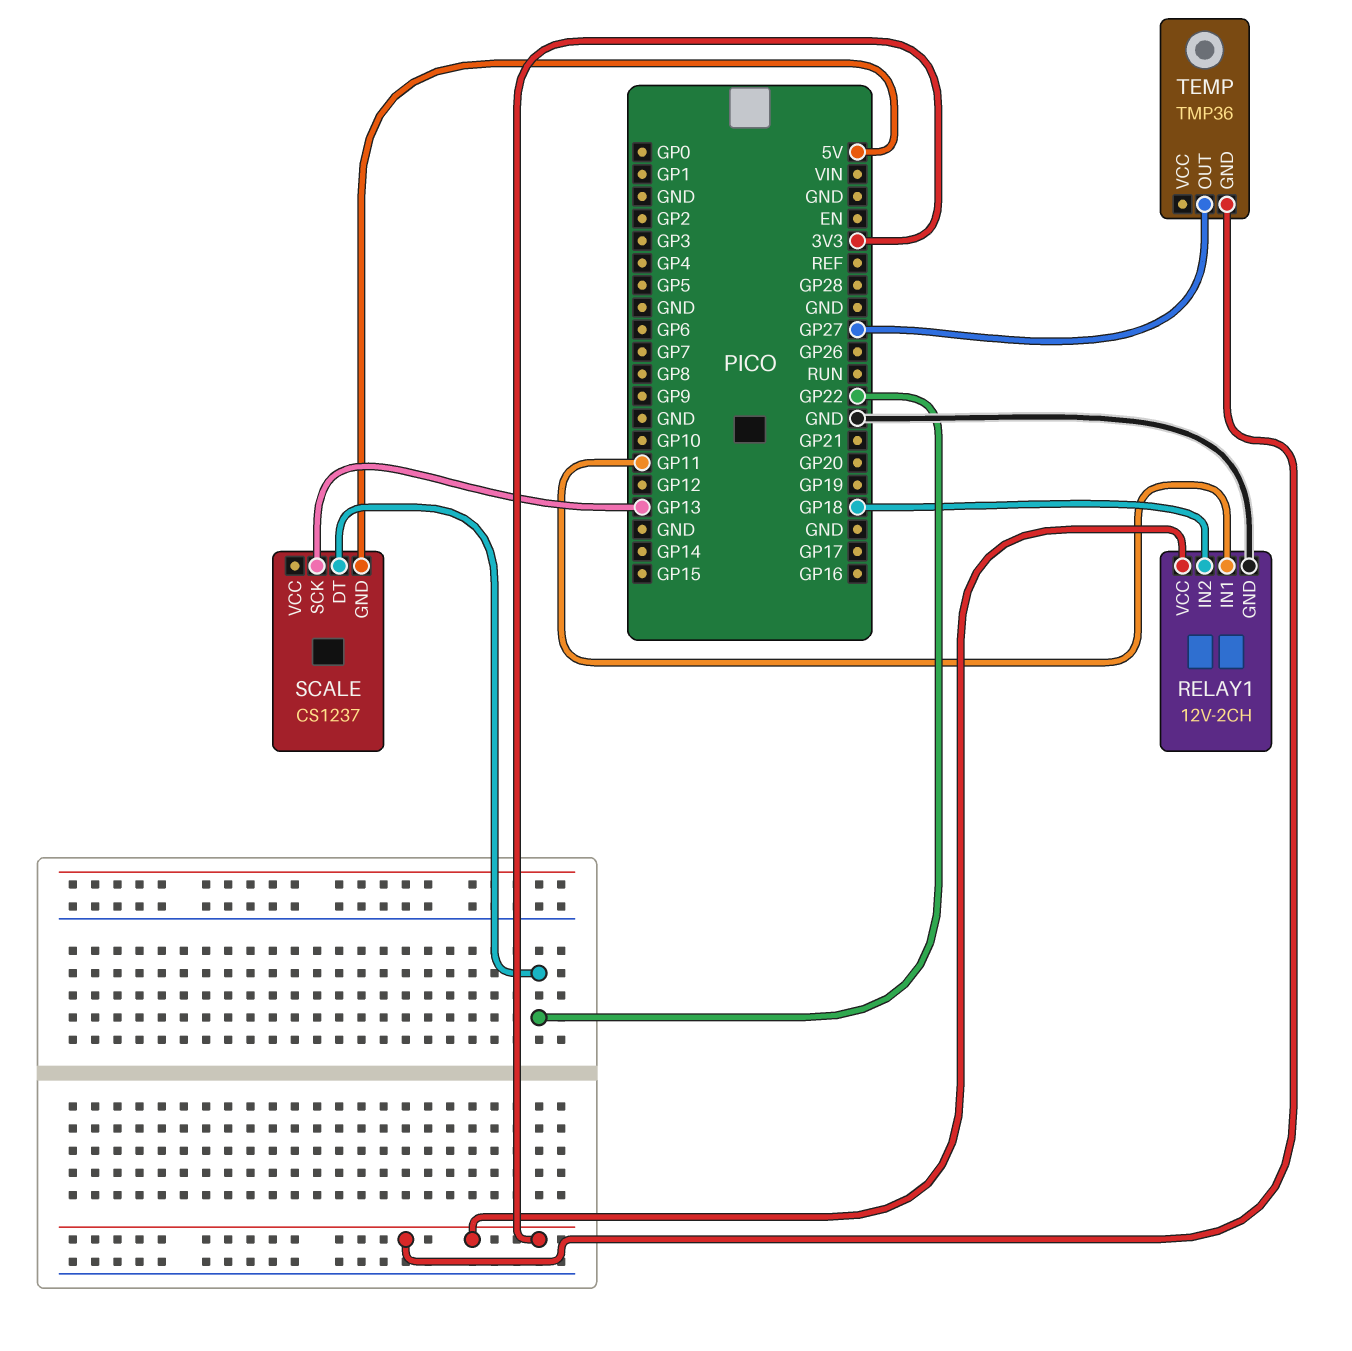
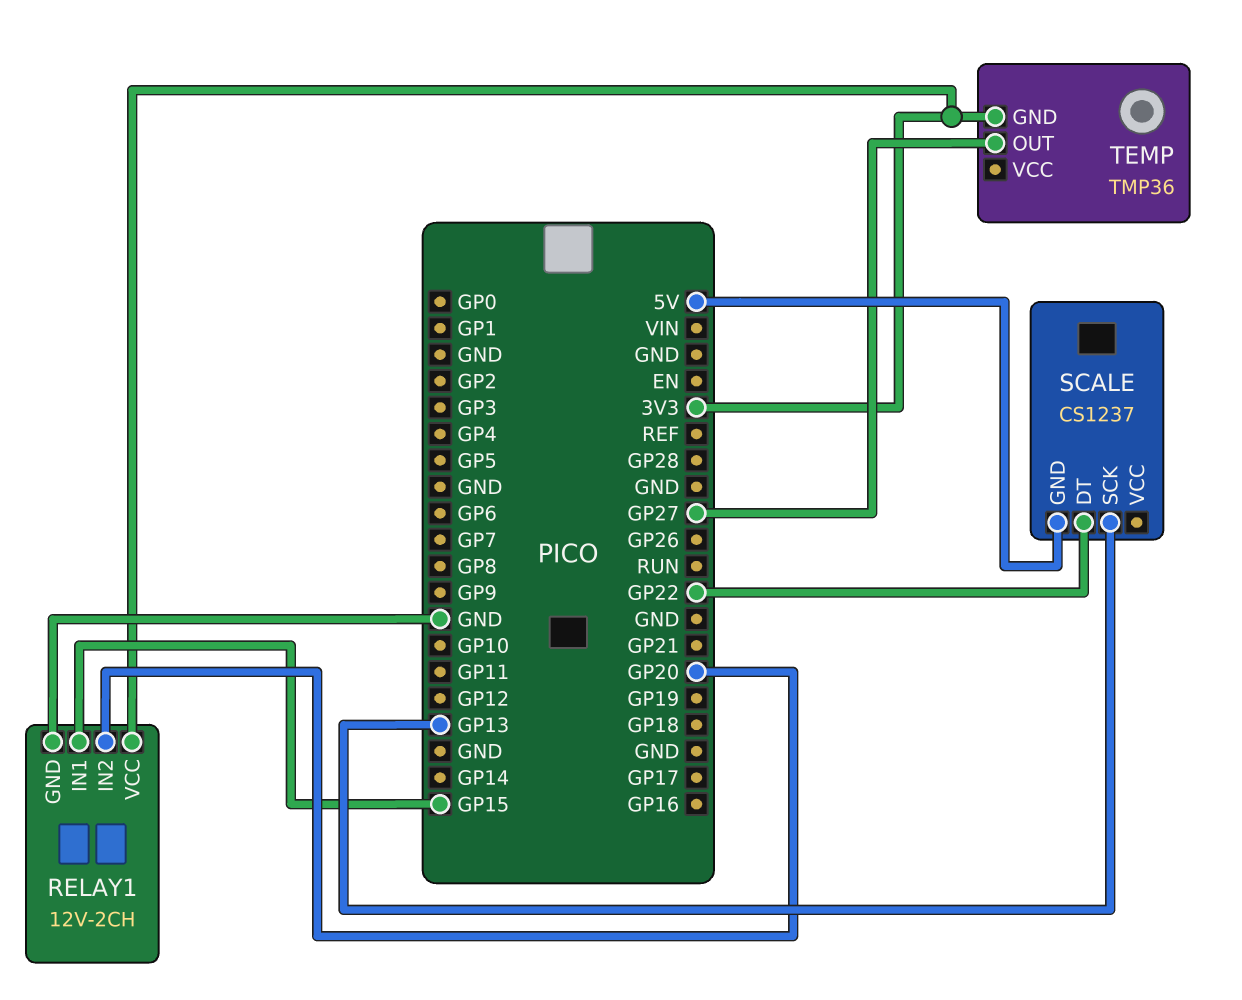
RELAY1 pin IN1: GP11 -> GP15
RELAY1 pin IN2: GP18 -> GP20

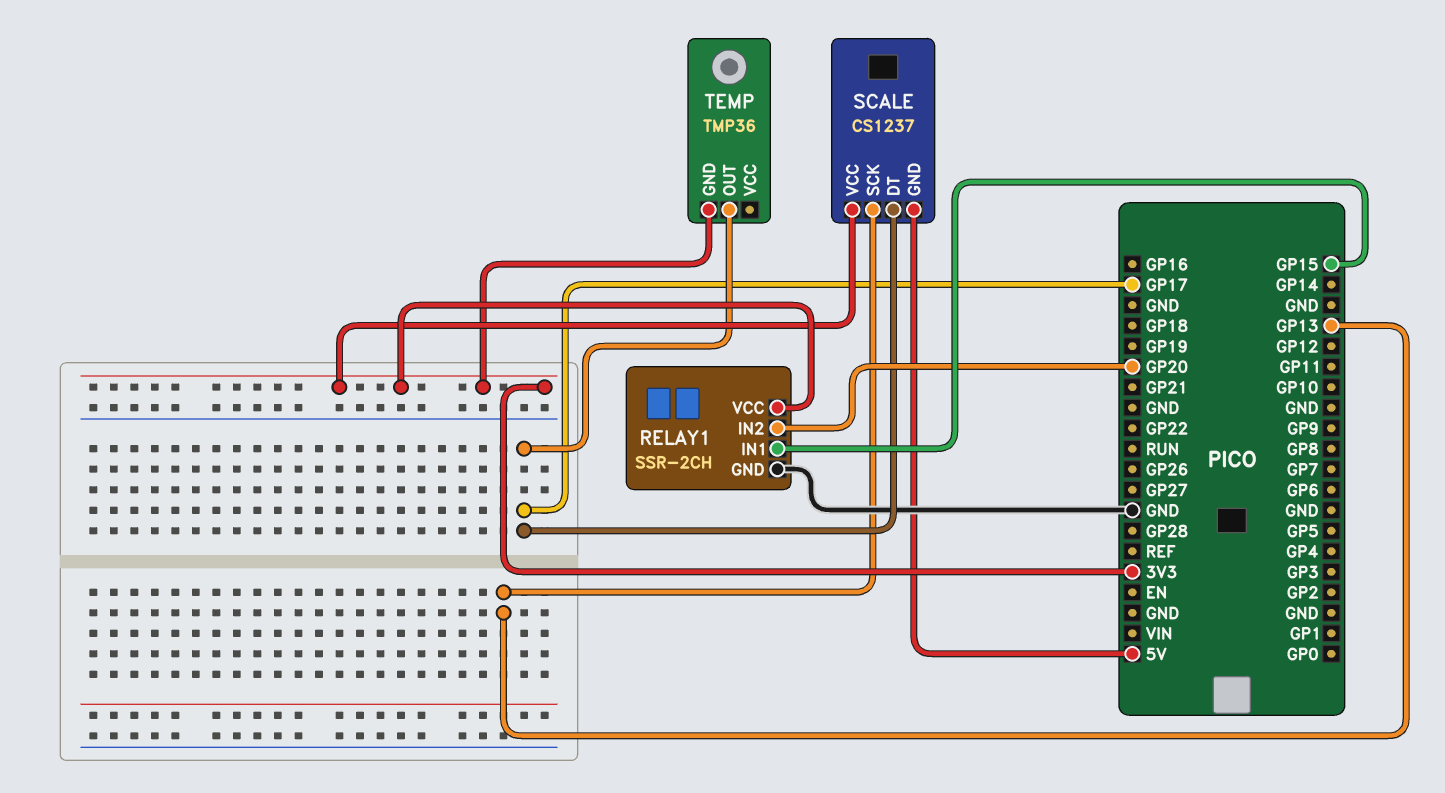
RELAY1: 12V-2CH -> SSR-2CH
SCALE pin DT: GP22 -> GP17
SCALE pin VCC: none -> 3V3
TEMP pin OUT: GP27 -> GP17

